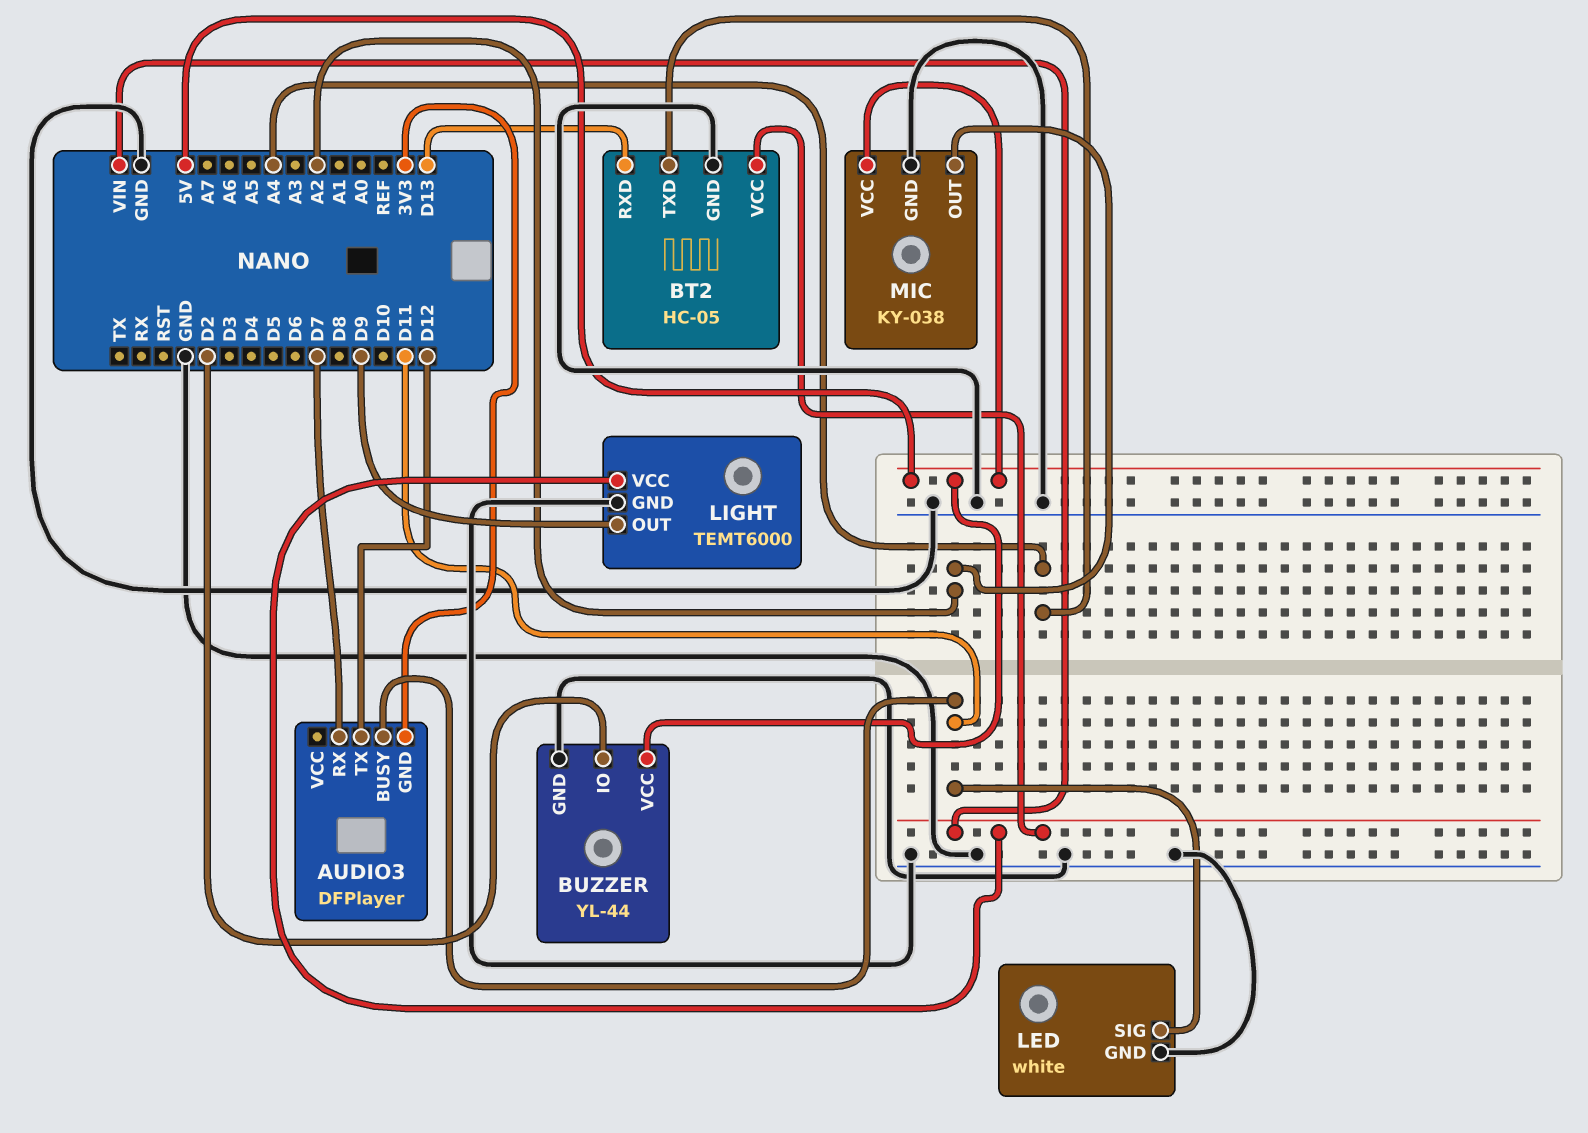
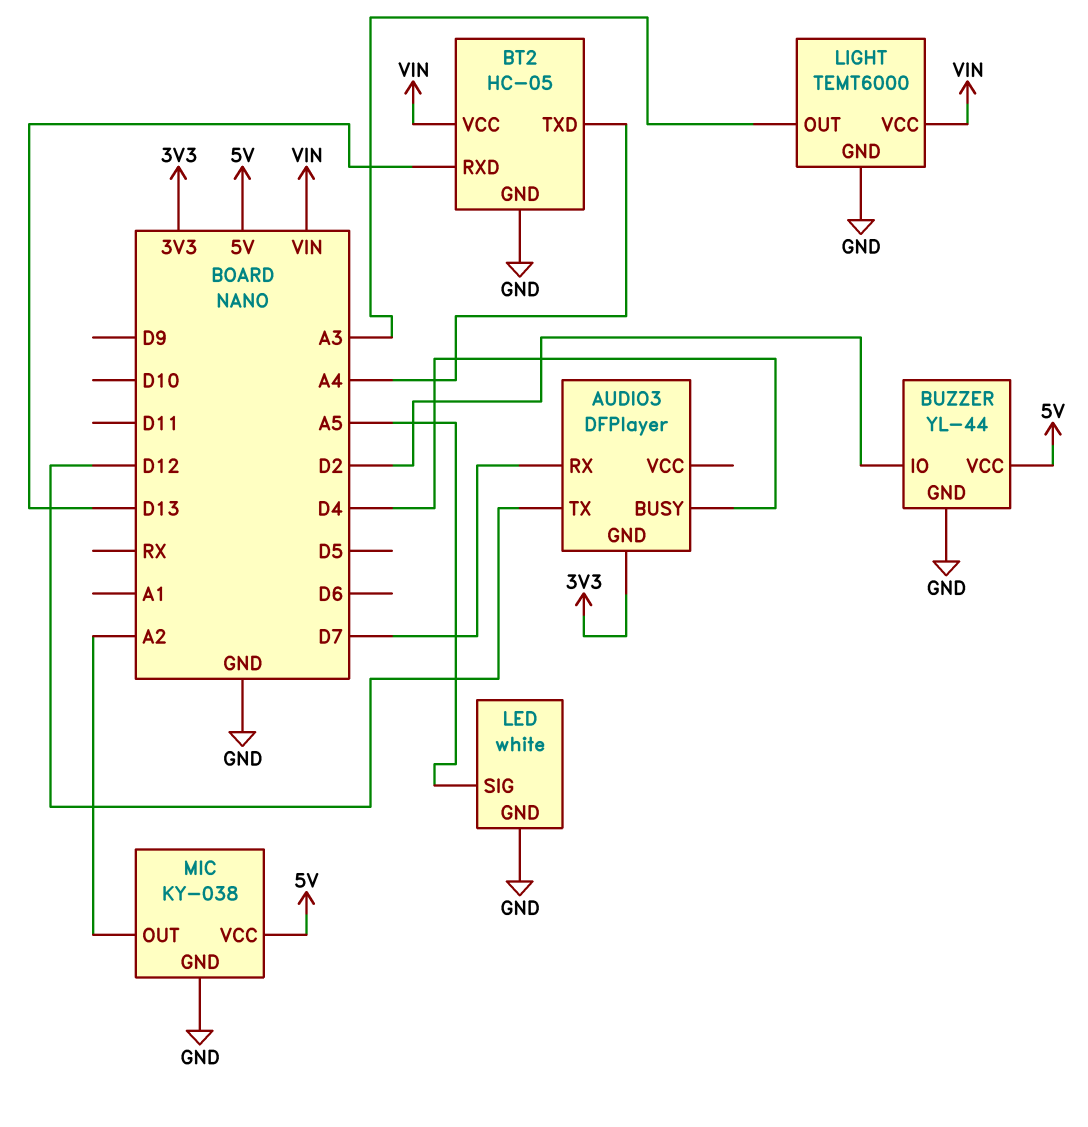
AUDIO3 pin BUSY: D11 -> D4
LED pin SIG: D11 -> A5
LIGHT pin OUT: D9 -> A3

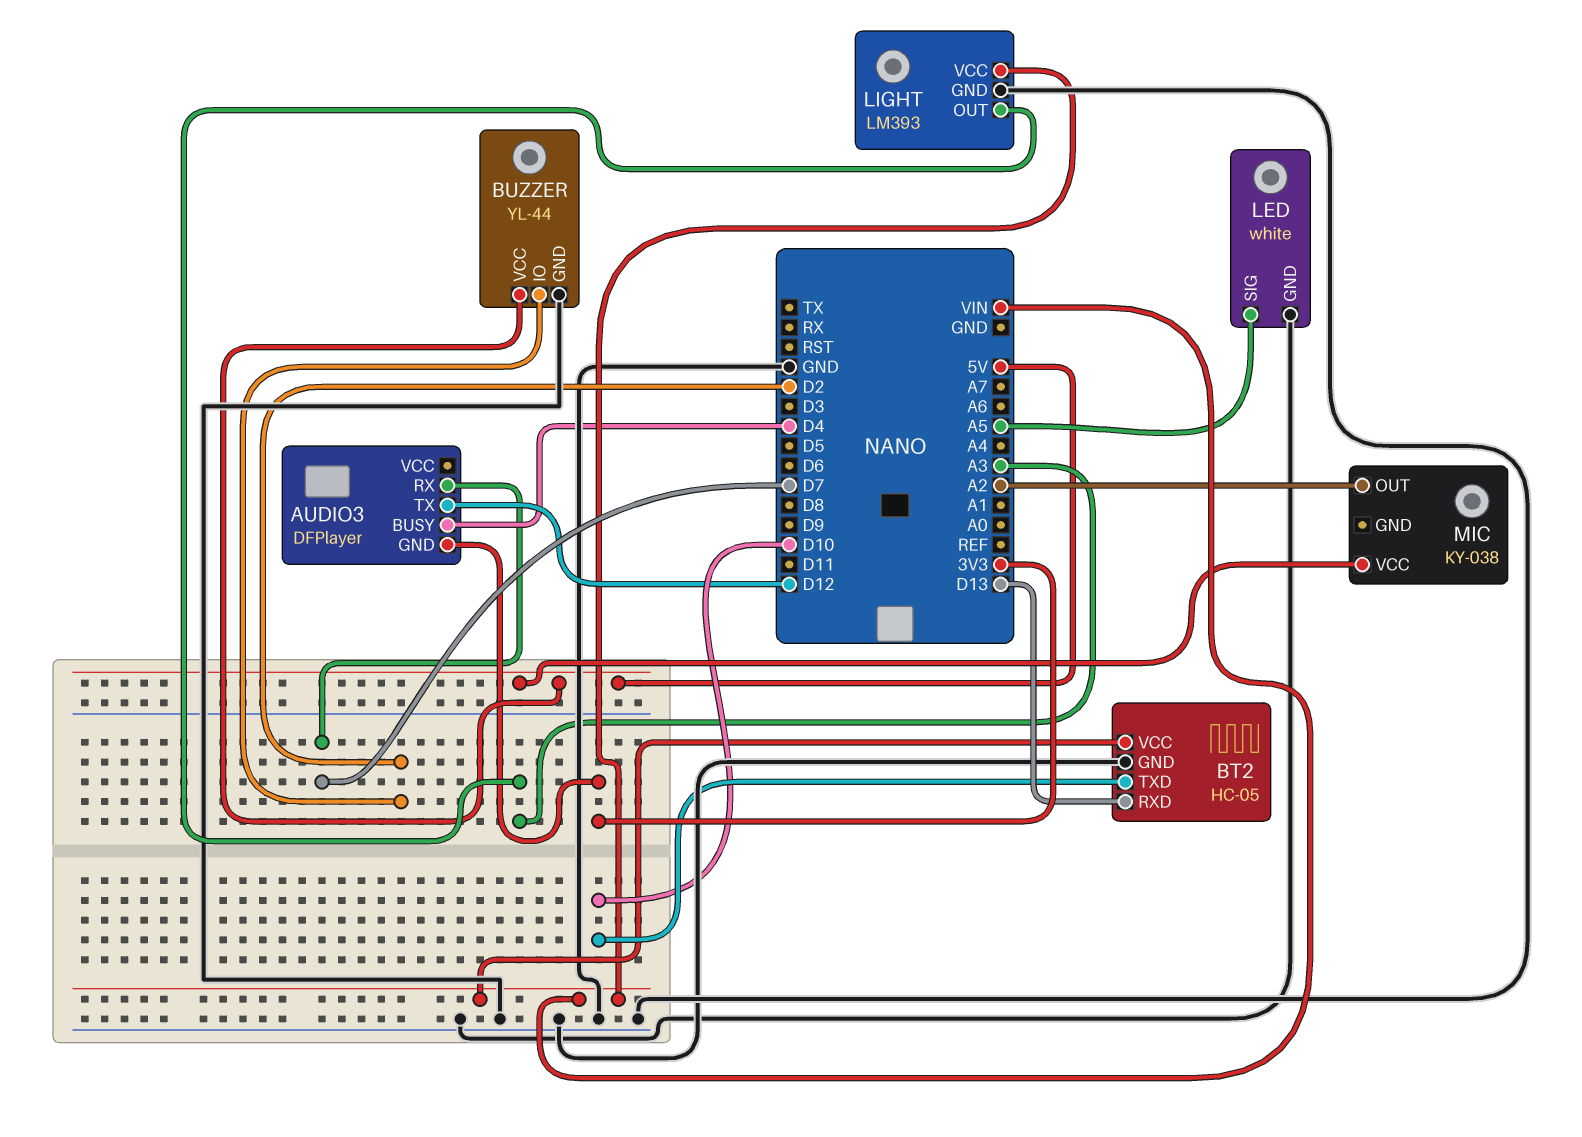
BT2 pin TXD: A4 -> D10
LIGHT: TEMT6000 -> LM393
MIC pin GND: GND -> none

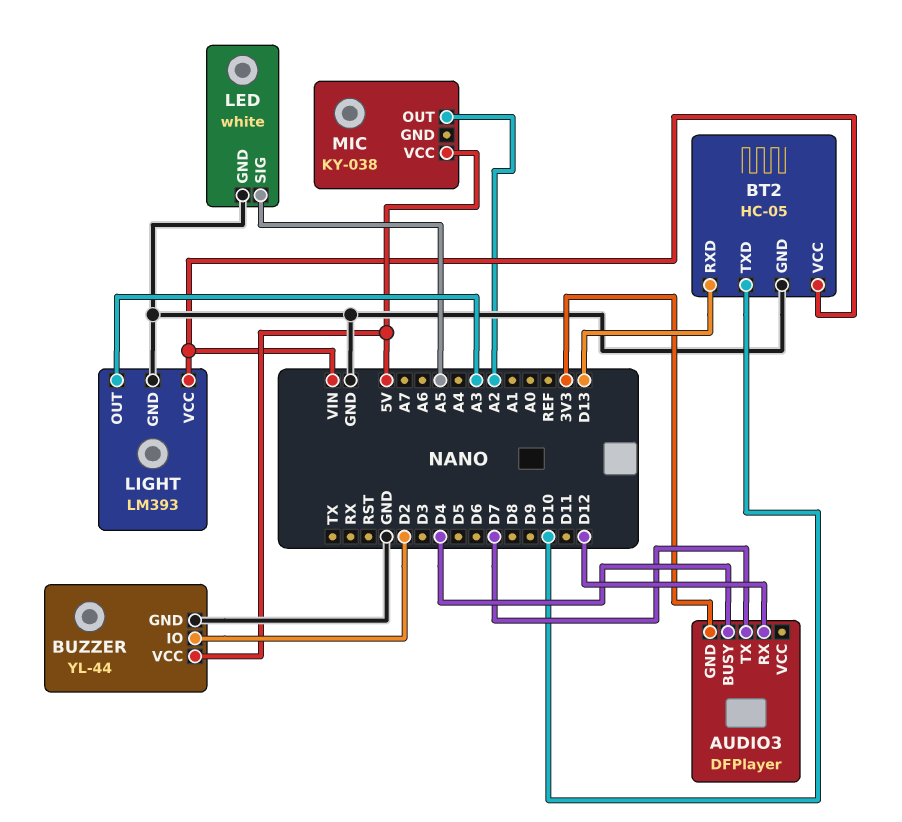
AUDIO3 pin RX: D7 -> D12
AUDIO3 pin TX: D12 -> D7

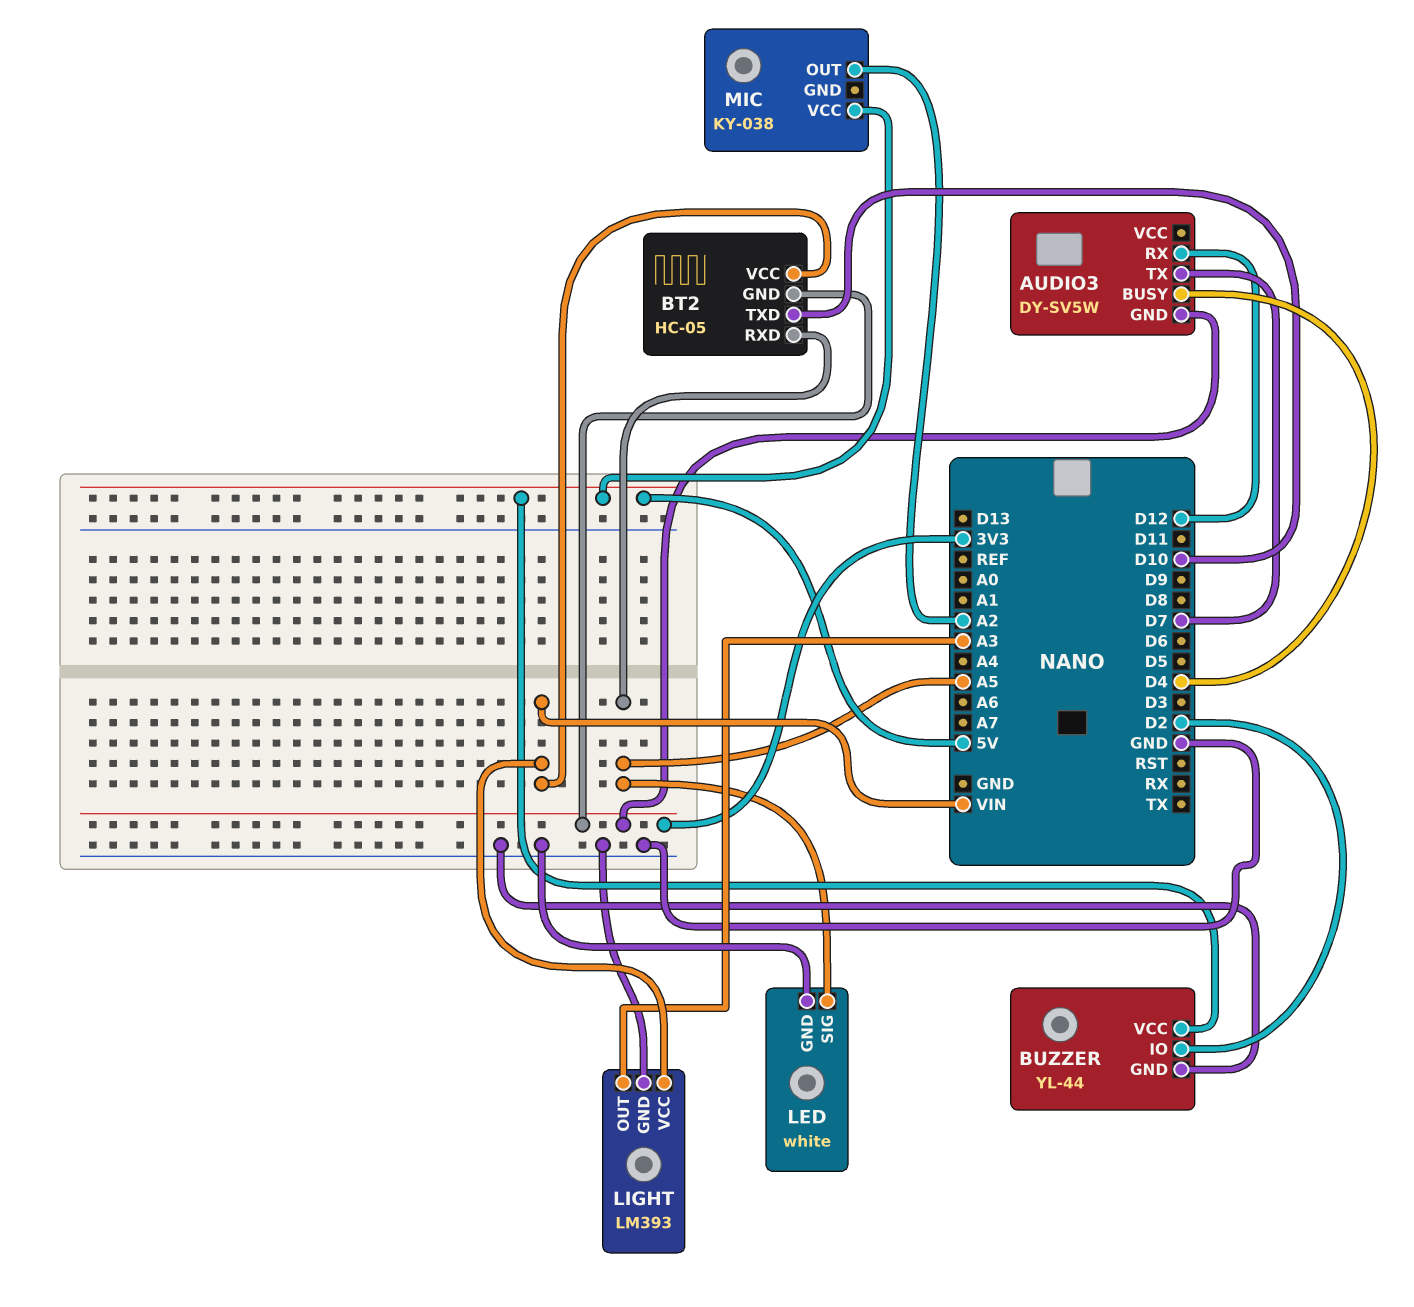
AUDIO3: DFPlayer -> DY-SV5W
BT2 pin GND: GND -> 3V3
BT2 pin RXD: D13 -> A5

